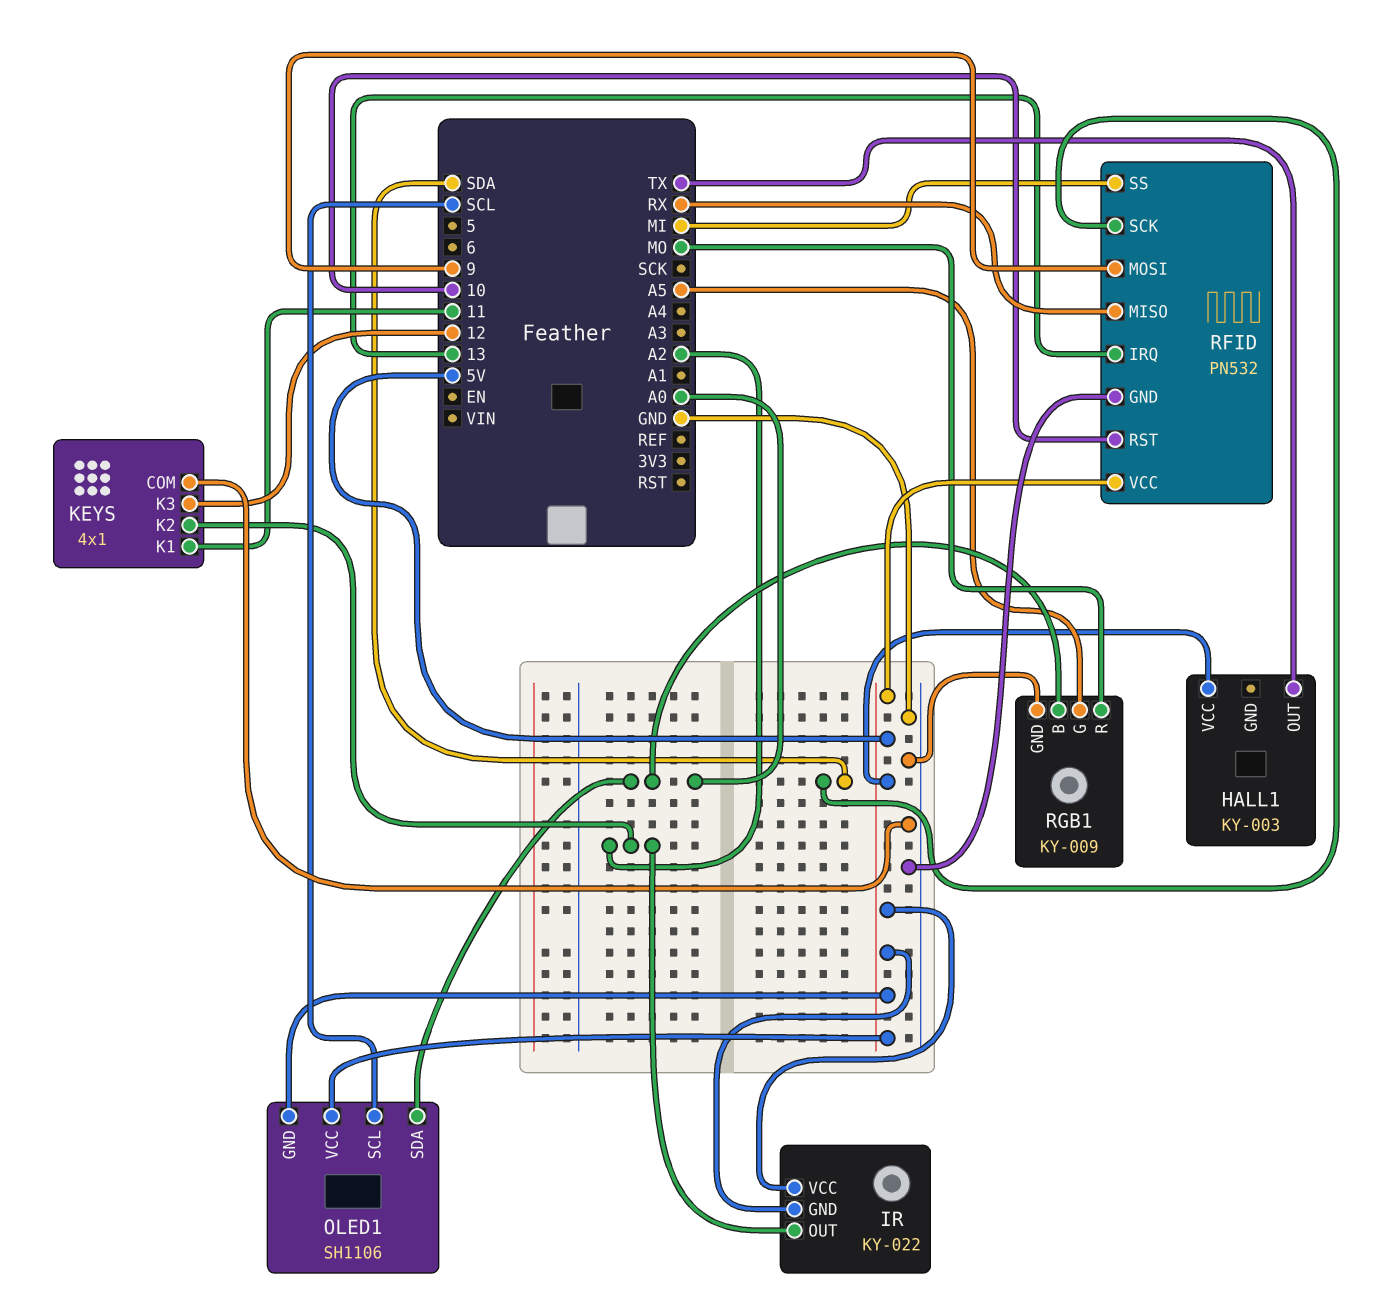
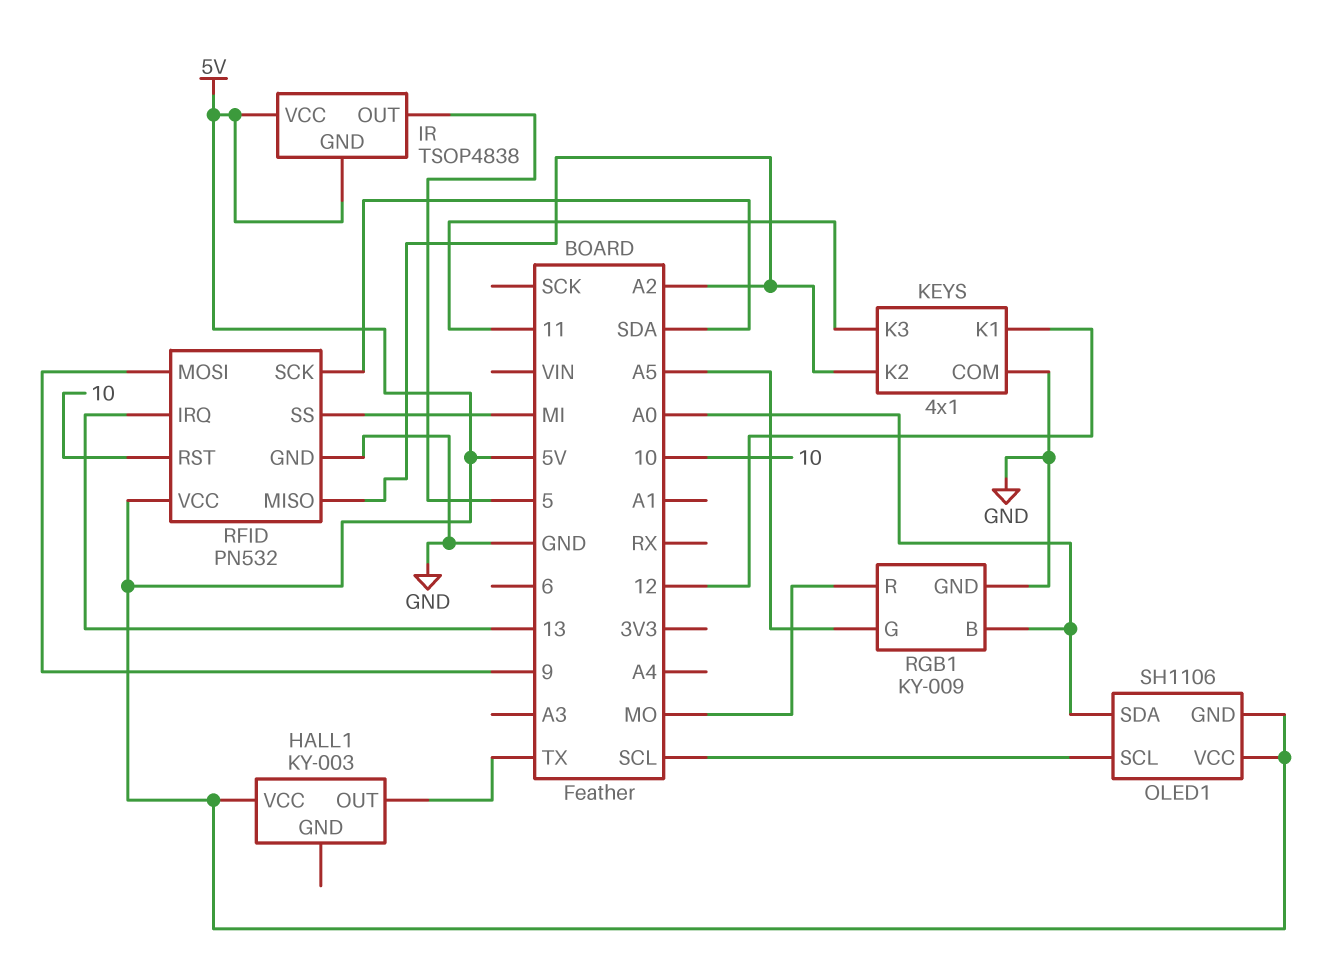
IR: KY-022 -> TSOP4838
IR pin OUT: A2 -> 5
KEYS pin K1: 11 -> 12
KEYS pin K3: 12 -> 11
RFID pin MISO: RX -> A2

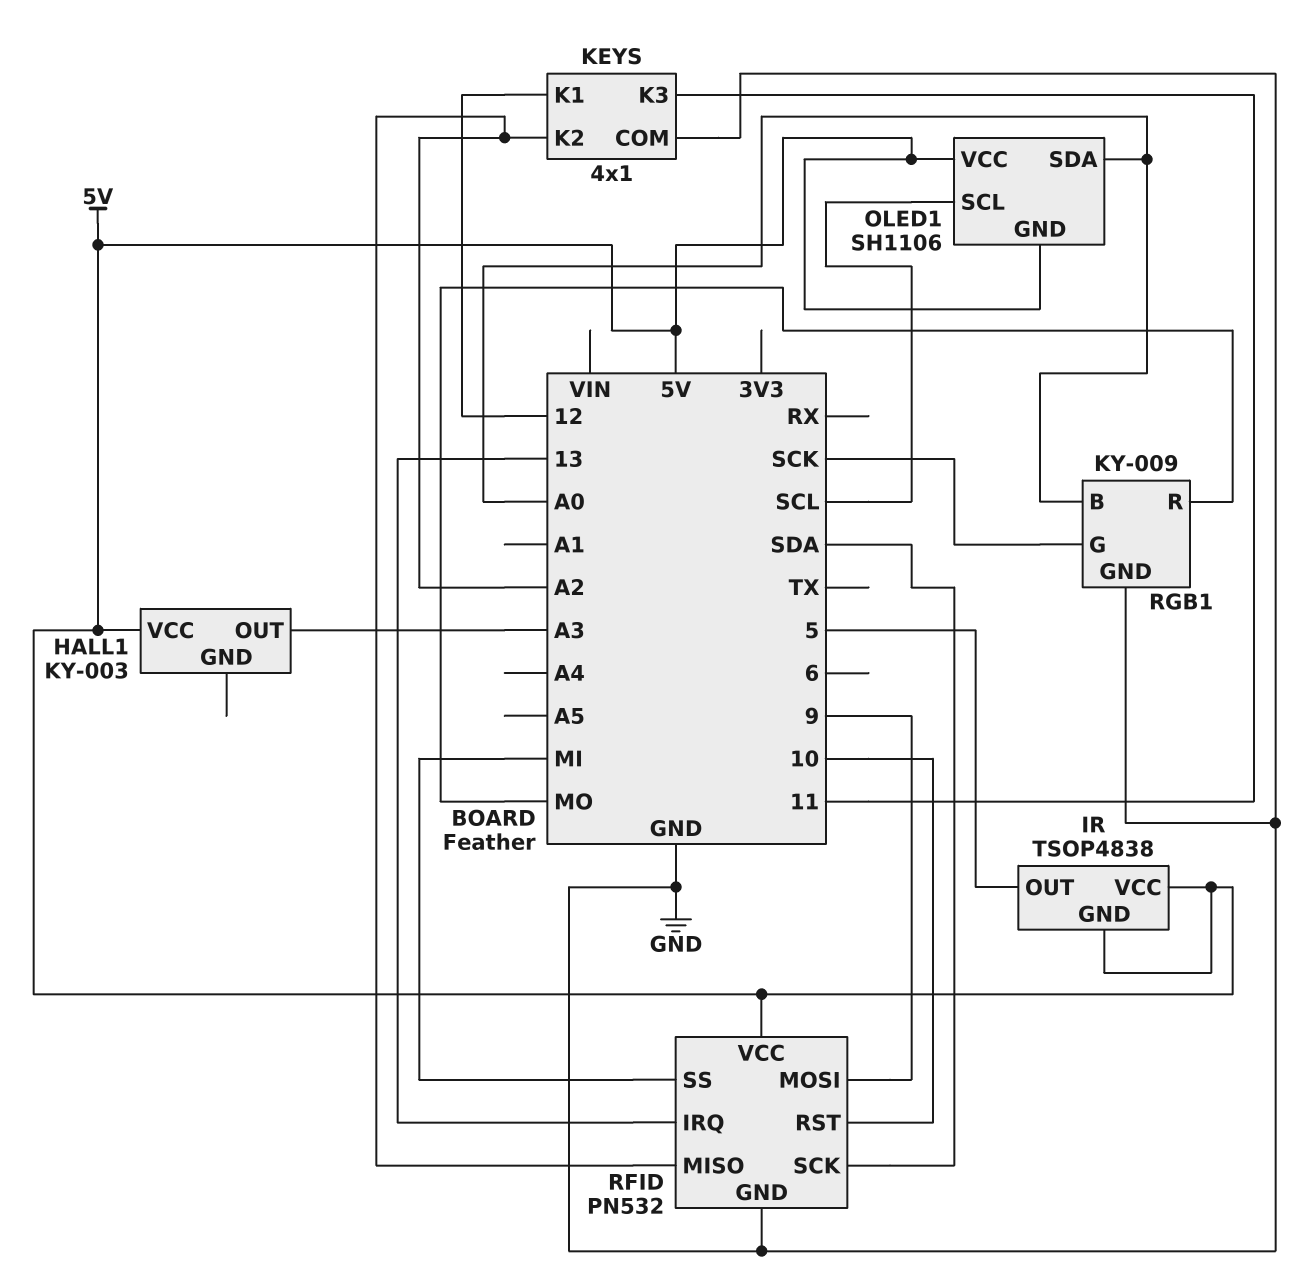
HALL1 pin OUT: TX -> A3
RGB1 pin G: A5 -> SCK

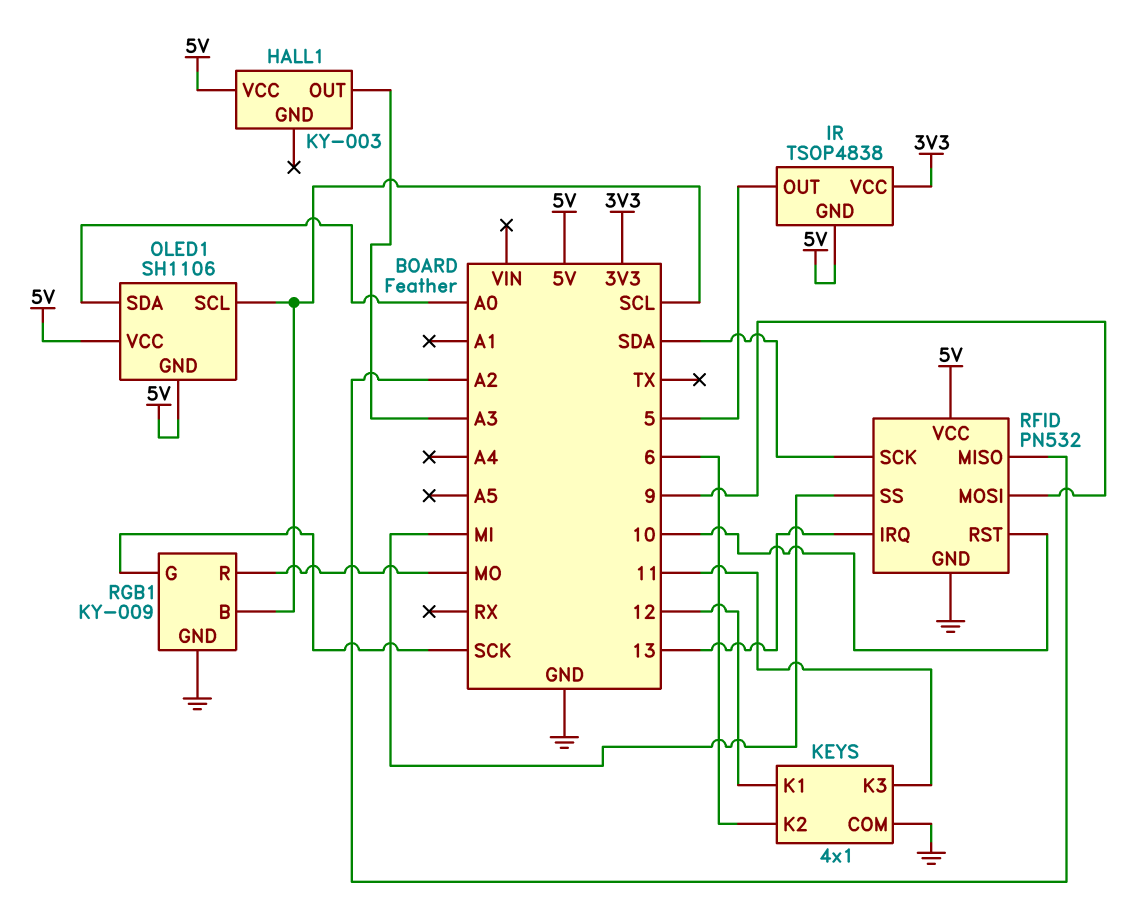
IR pin VCC: 5V -> 3V3
KEYS pin K2: A2 -> 6
RGB1 pin B: A0 -> SCL

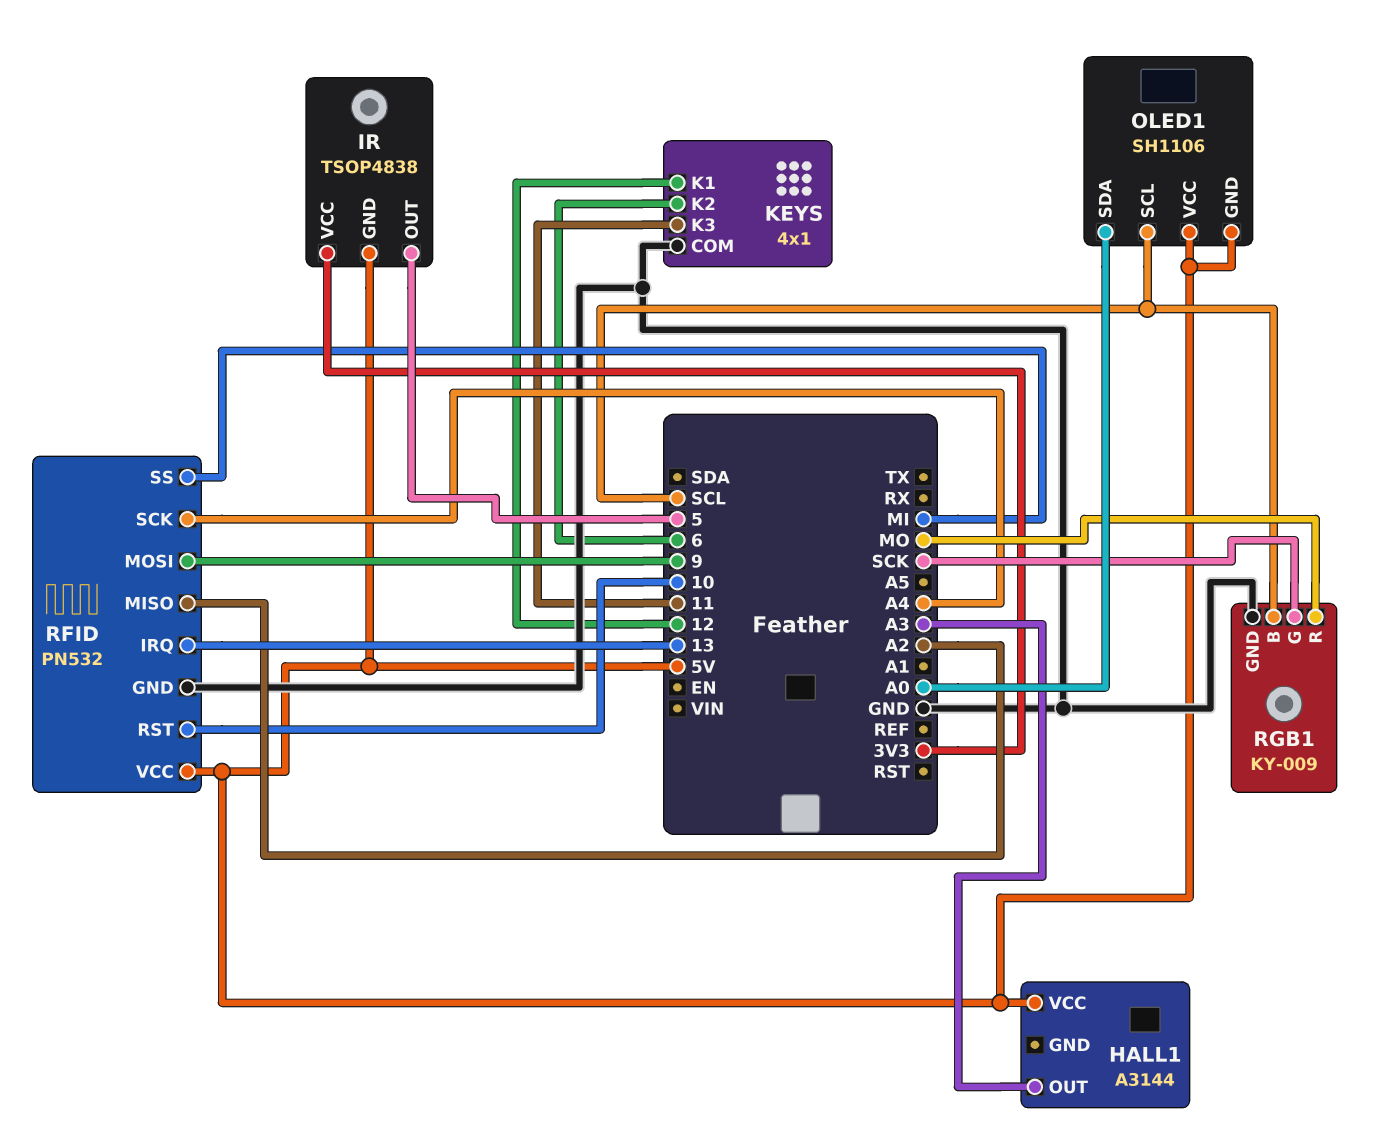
HALL1: KY-003 -> A3144
RFID pin SCK: SDA -> A4

